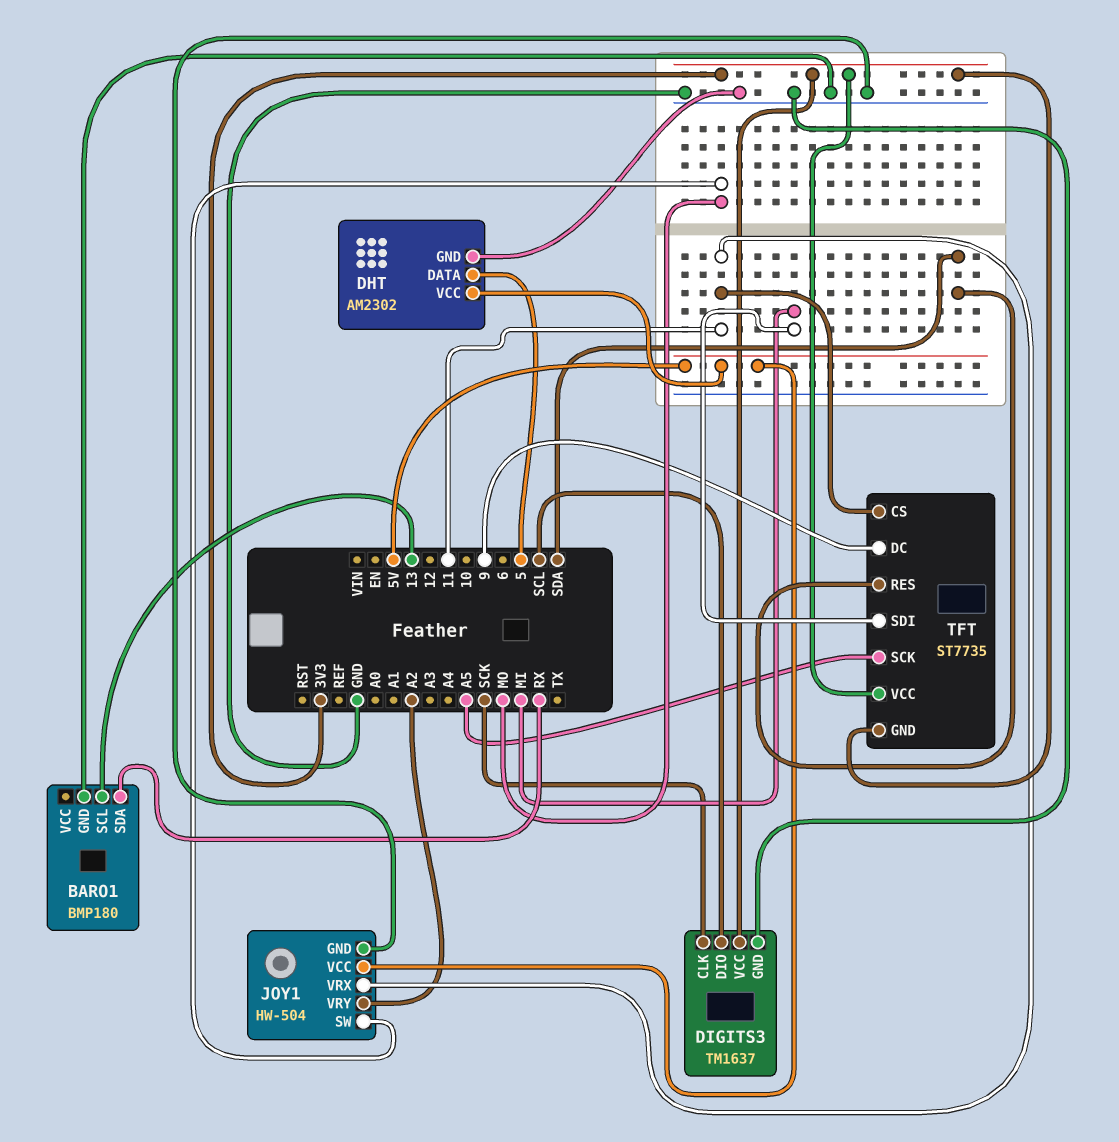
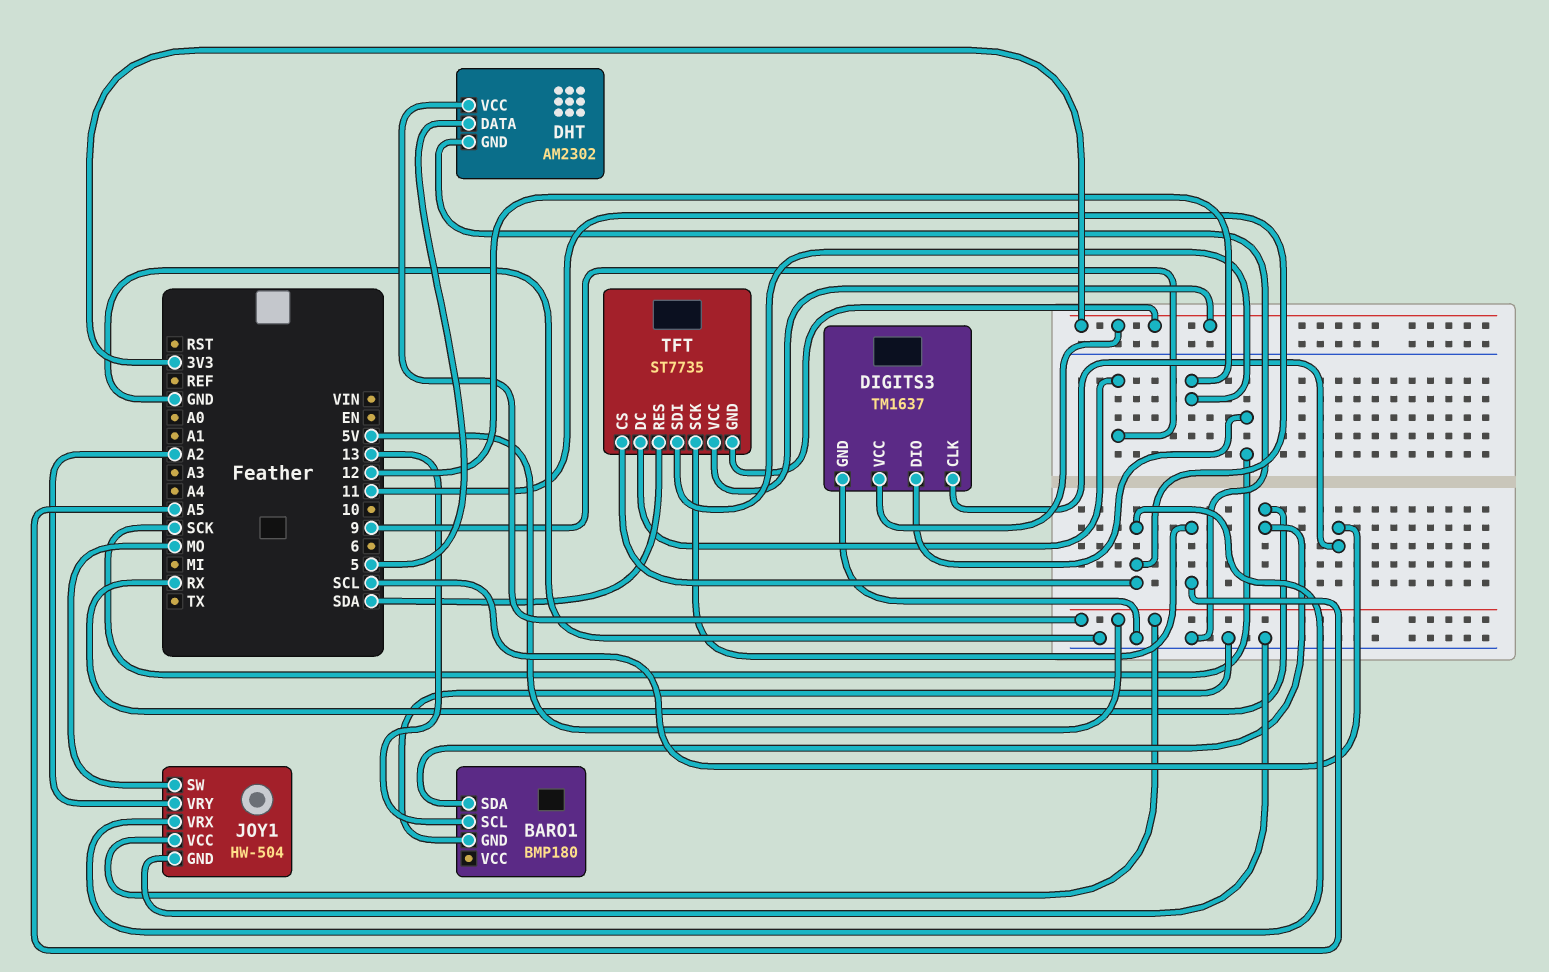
DIGITS3 pin CLK: SCK -> SCL
DIGITS3 pin DIO: SCL -> SCK
TFT pin SDI: MI -> 12

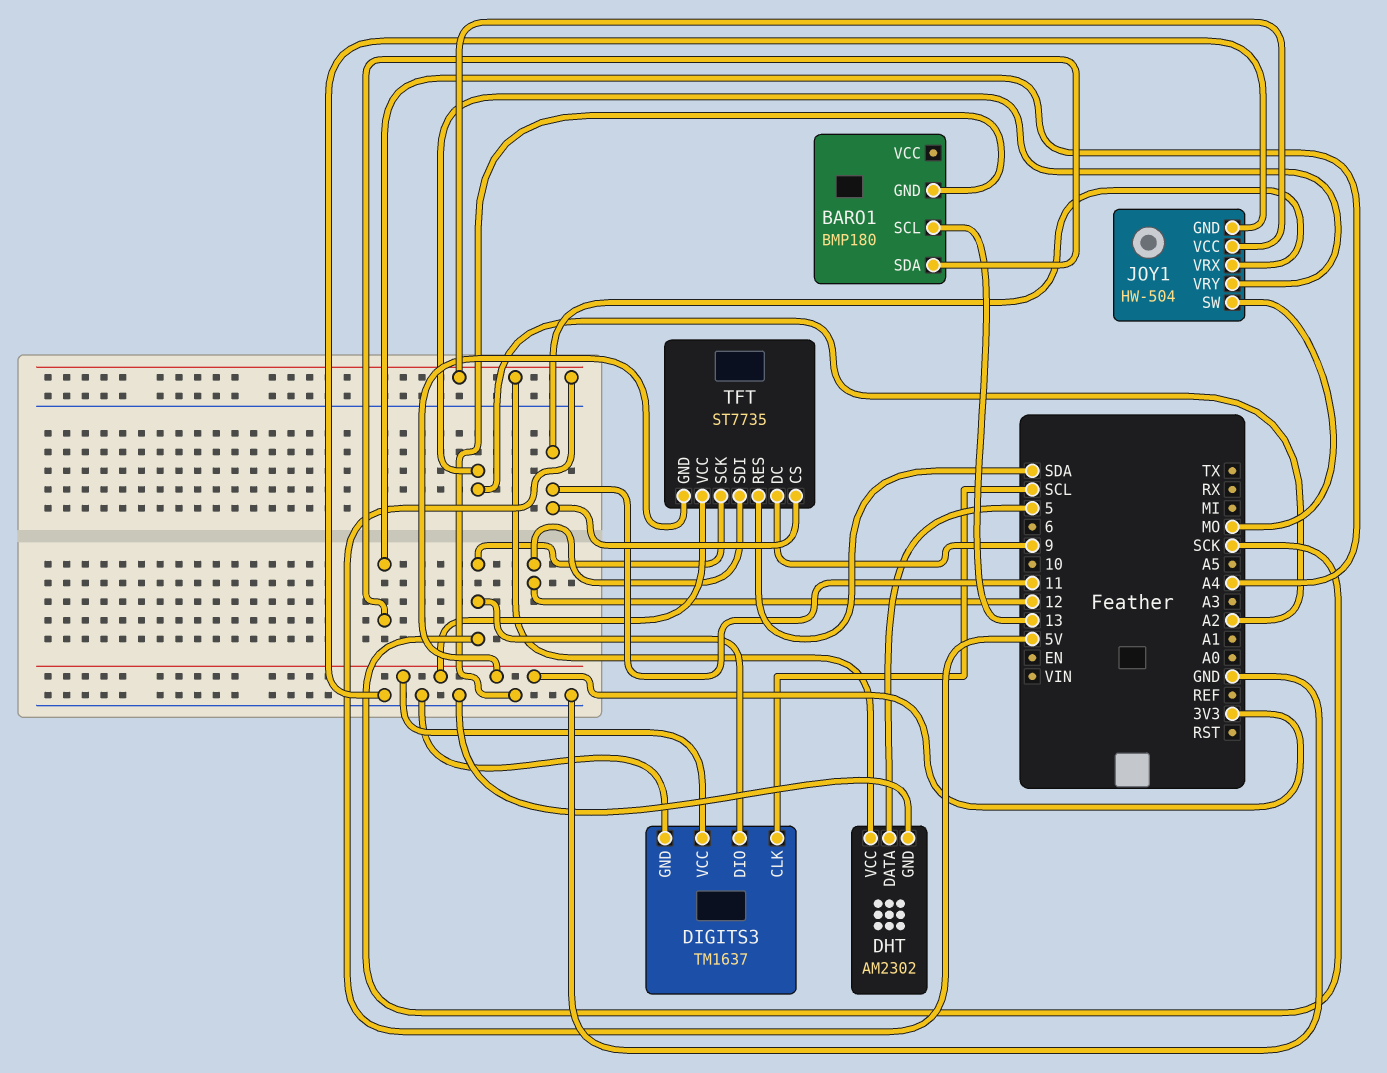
BARO1 pin SDA: RX -> A4
TFT pin SCK: A5 -> SCK

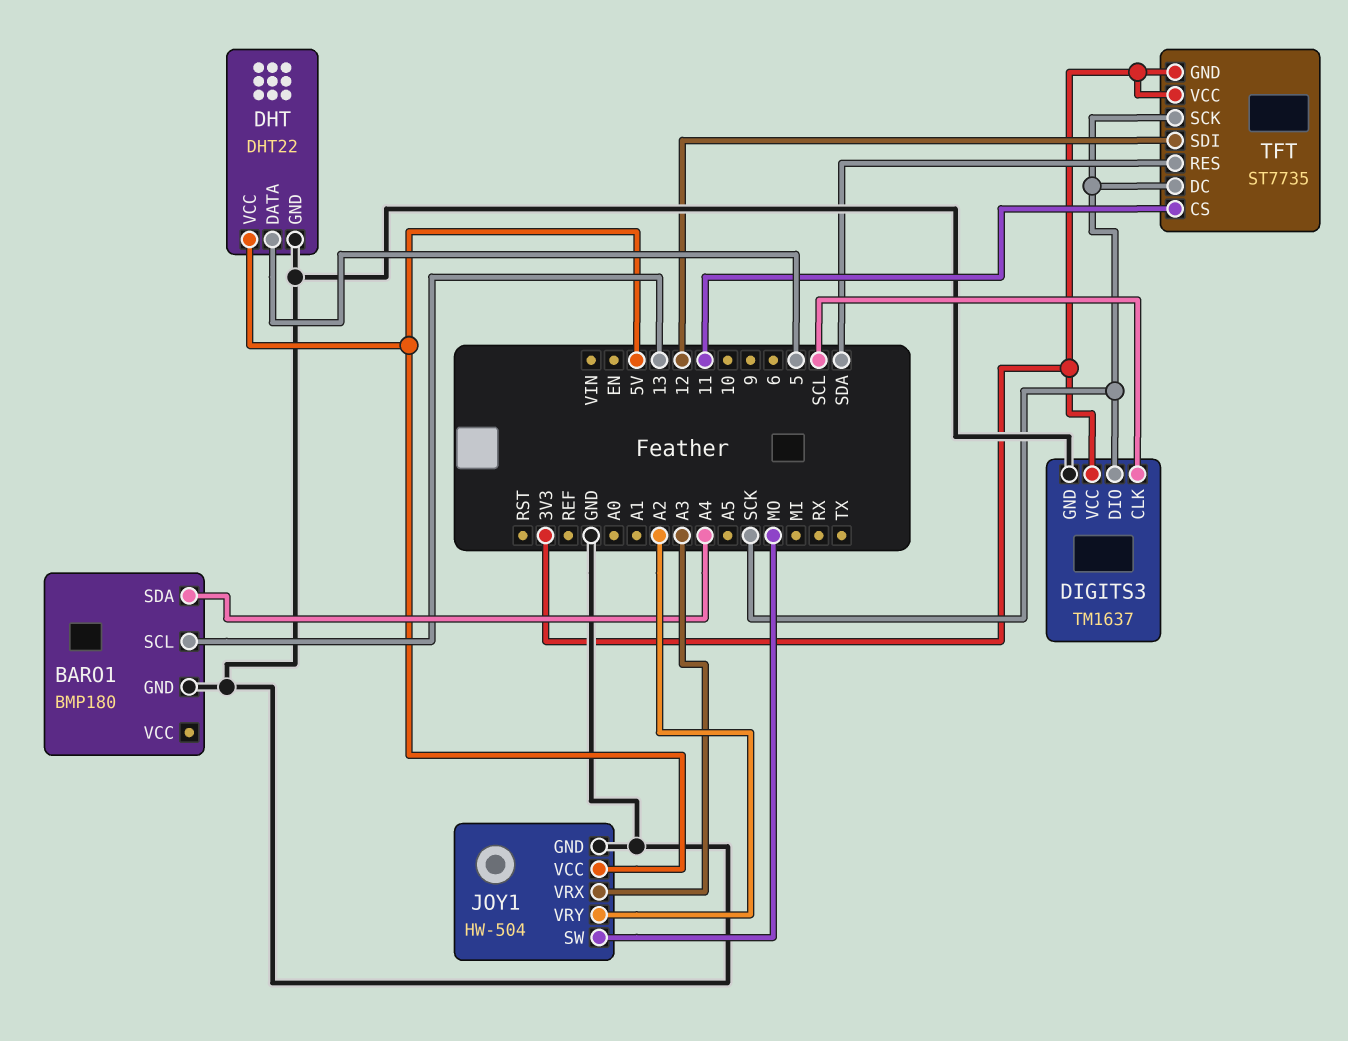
DHT: AM2302 -> DHT22
JOY1 pin VRX: 11 -> A3
TFT pin DC: 9 -> SCK

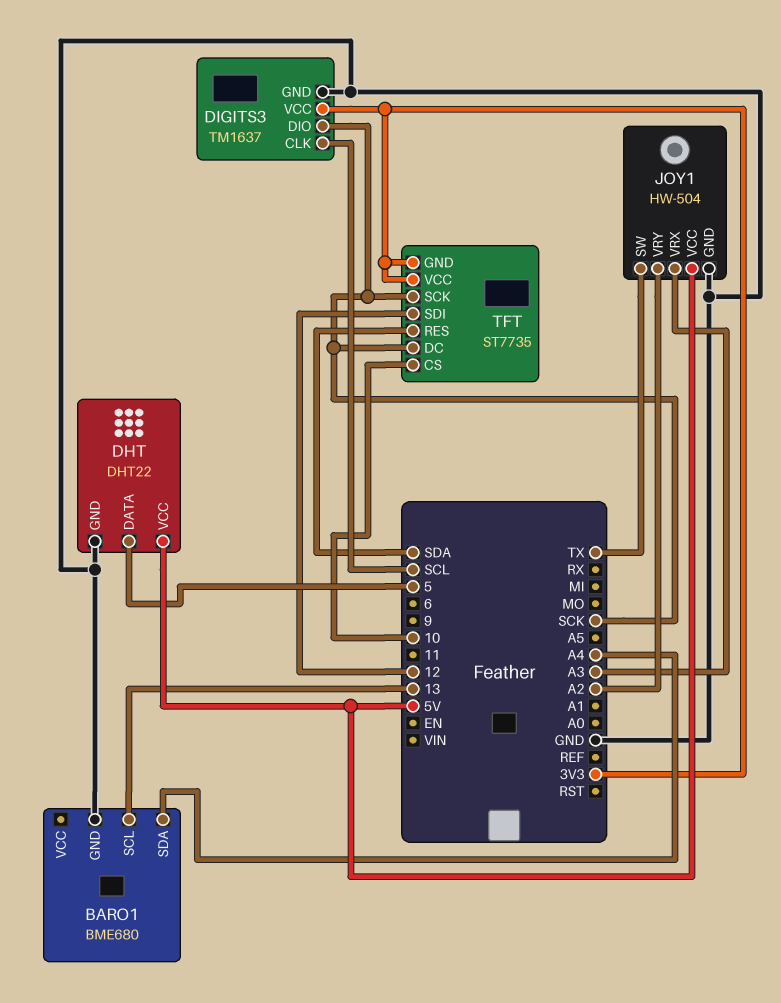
BARO1: BMP180 -> BME680
JOY1 pin SW: MO -> TX
TFT pin CS: 11 -> 10

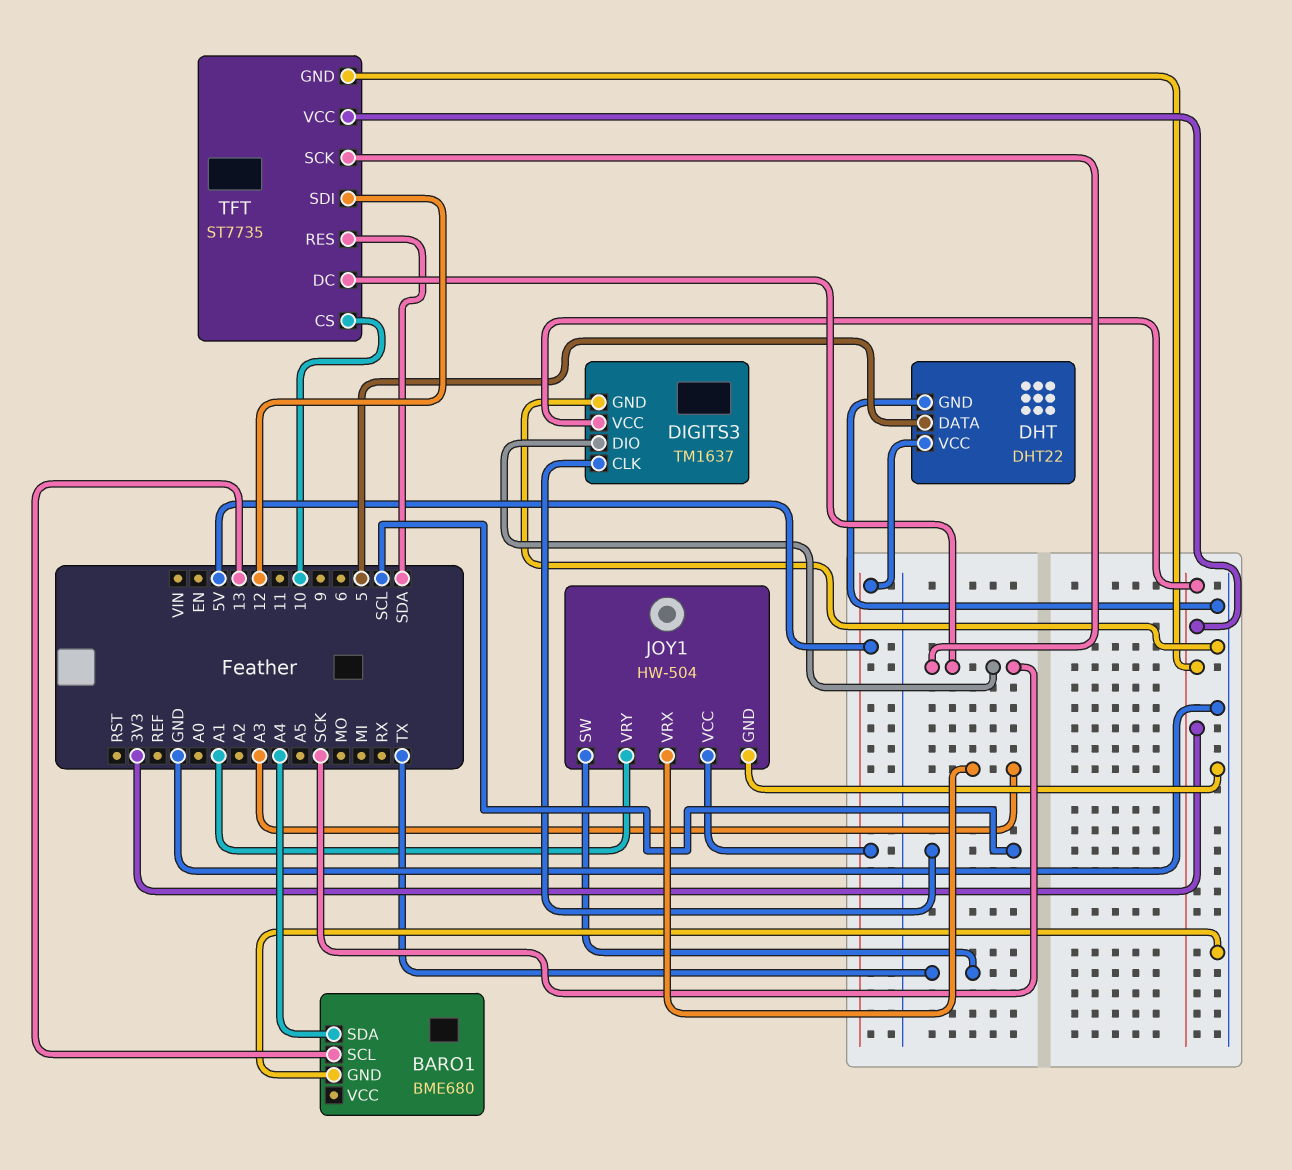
JOY1 pin VRY: A2 -> A1

